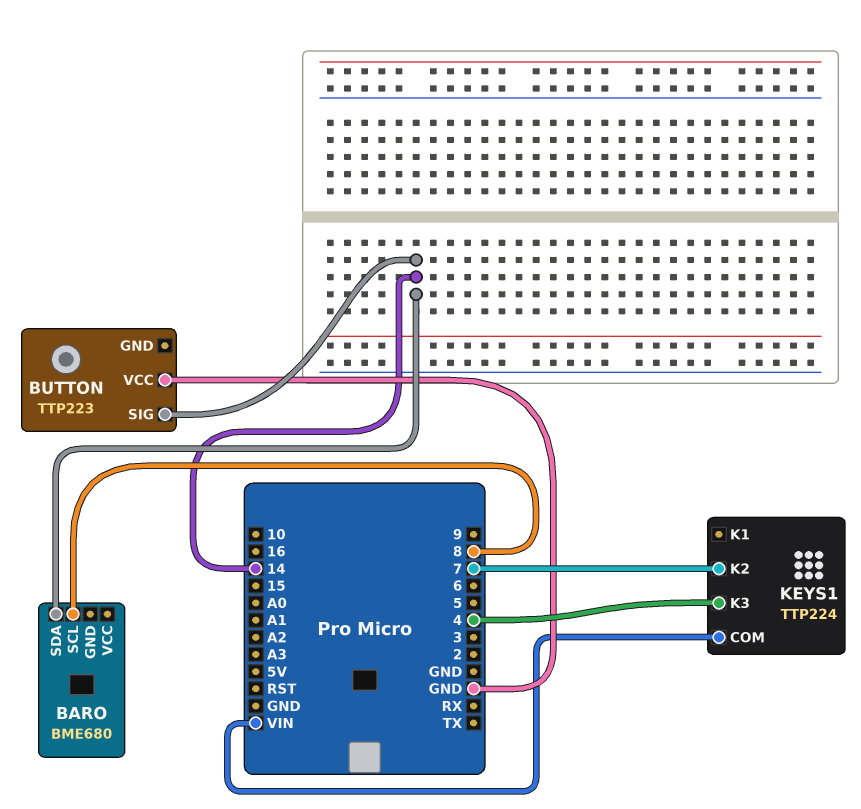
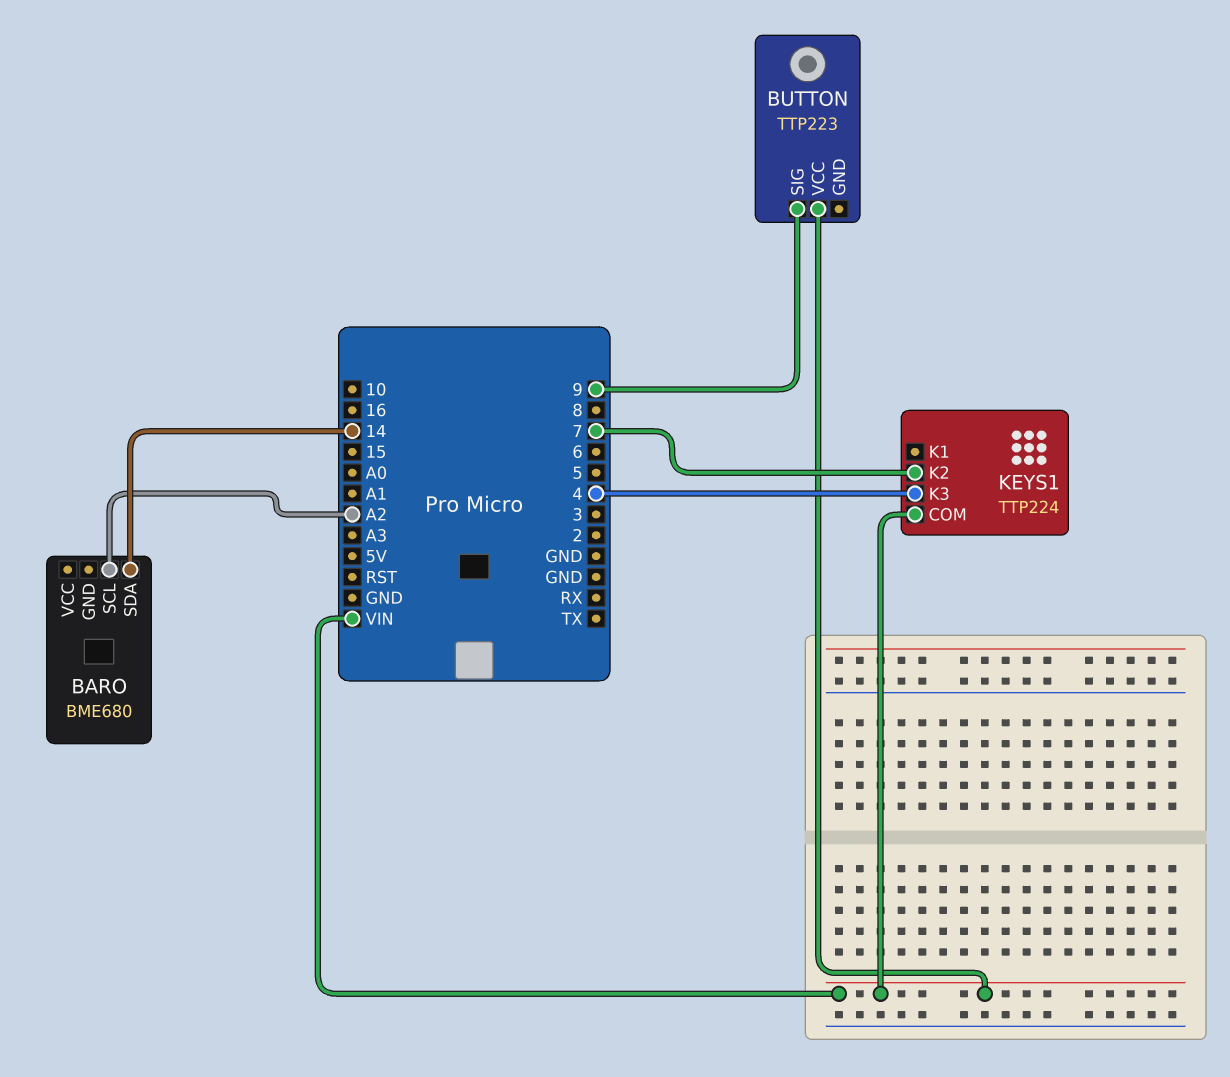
BARO pin SCL: 8 -> A2
BUTTON pin SIG: 14 -> 9
BUTTON pin VCC: GND -> VIN

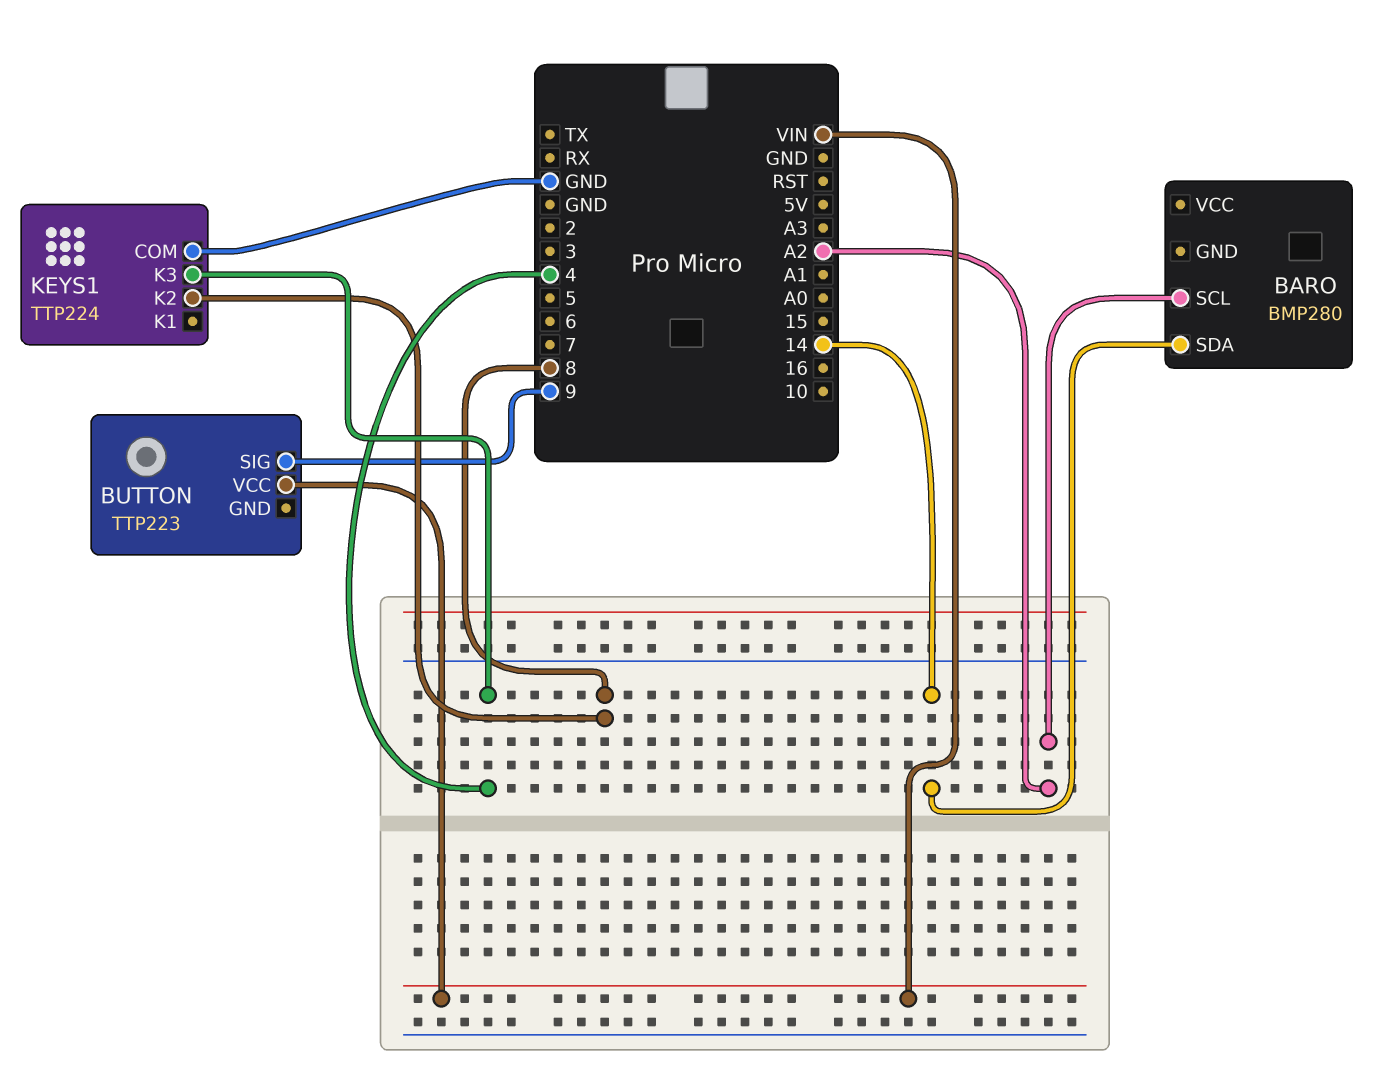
BARO: BME680 -> BMP280
KEYS1 pin COM: VIN -> GND
KEYS1 pin K2: 7 -> 8

